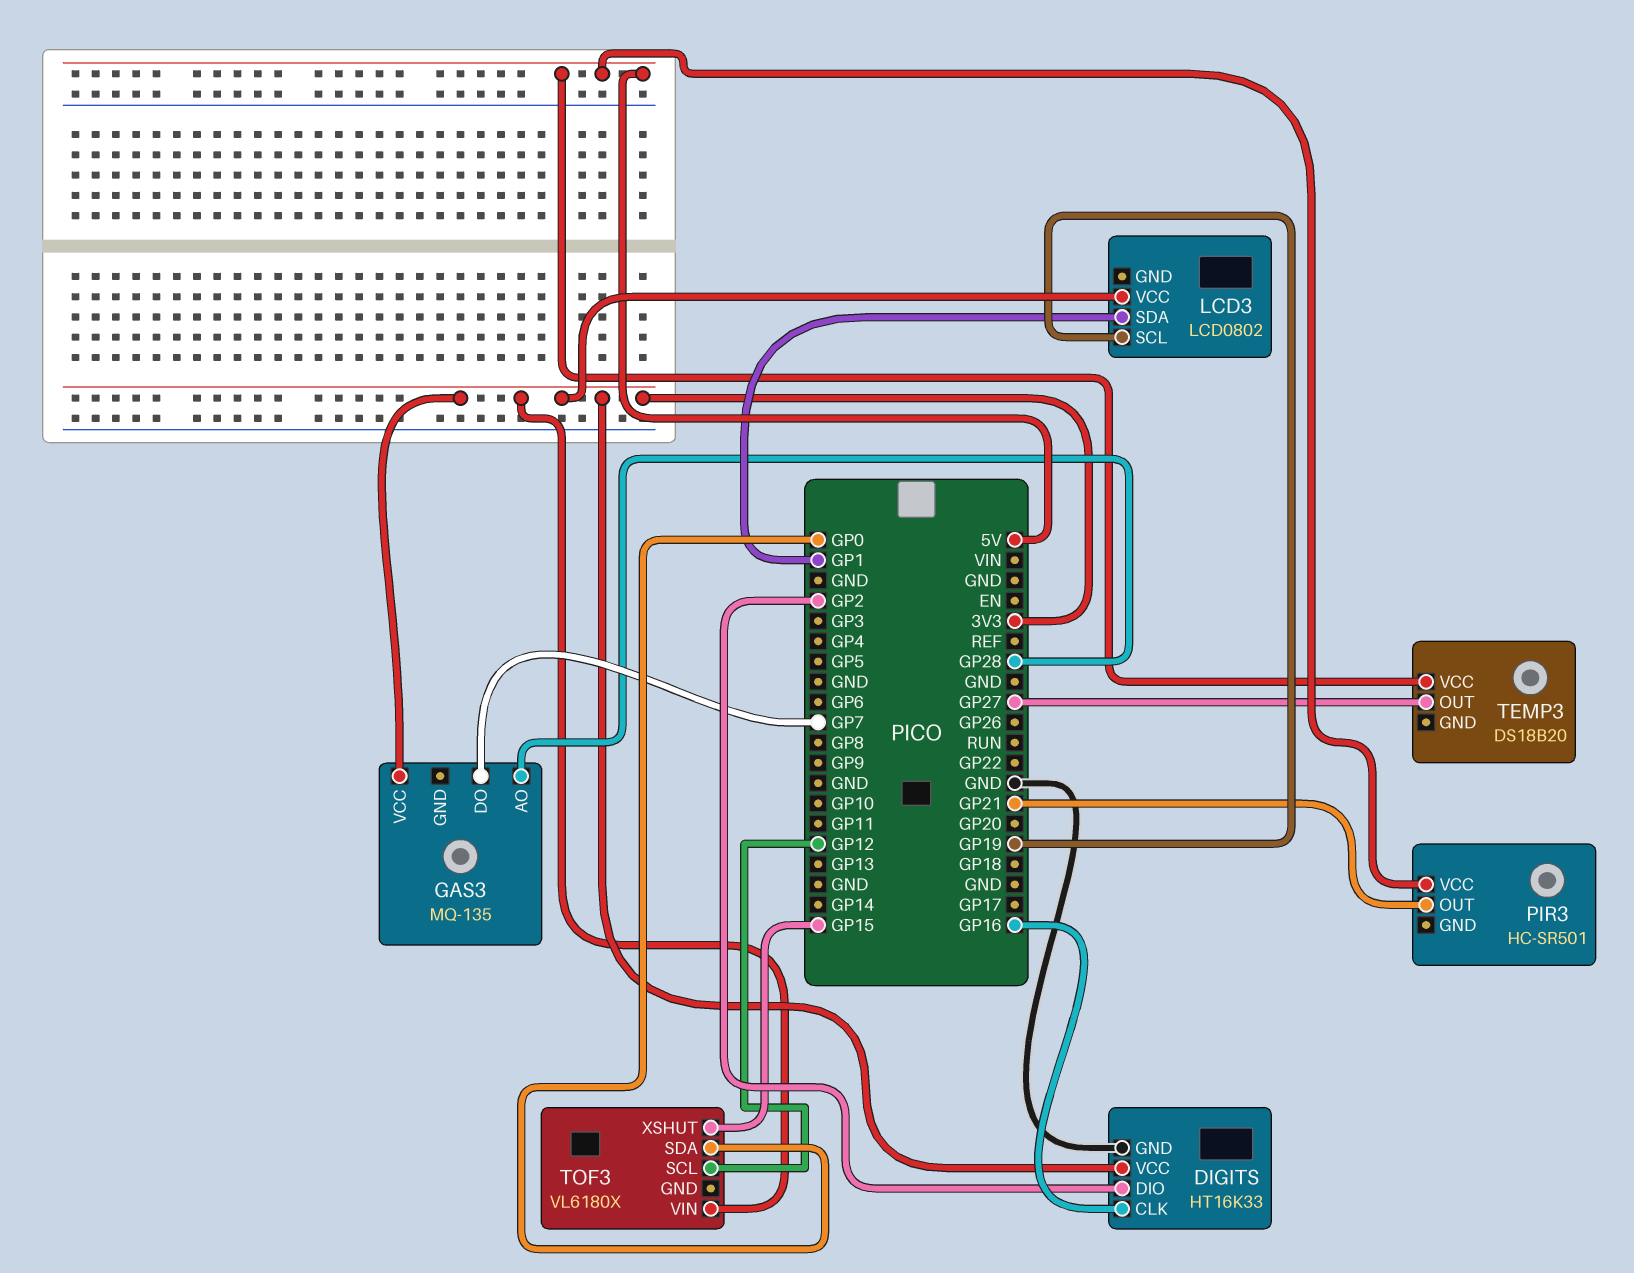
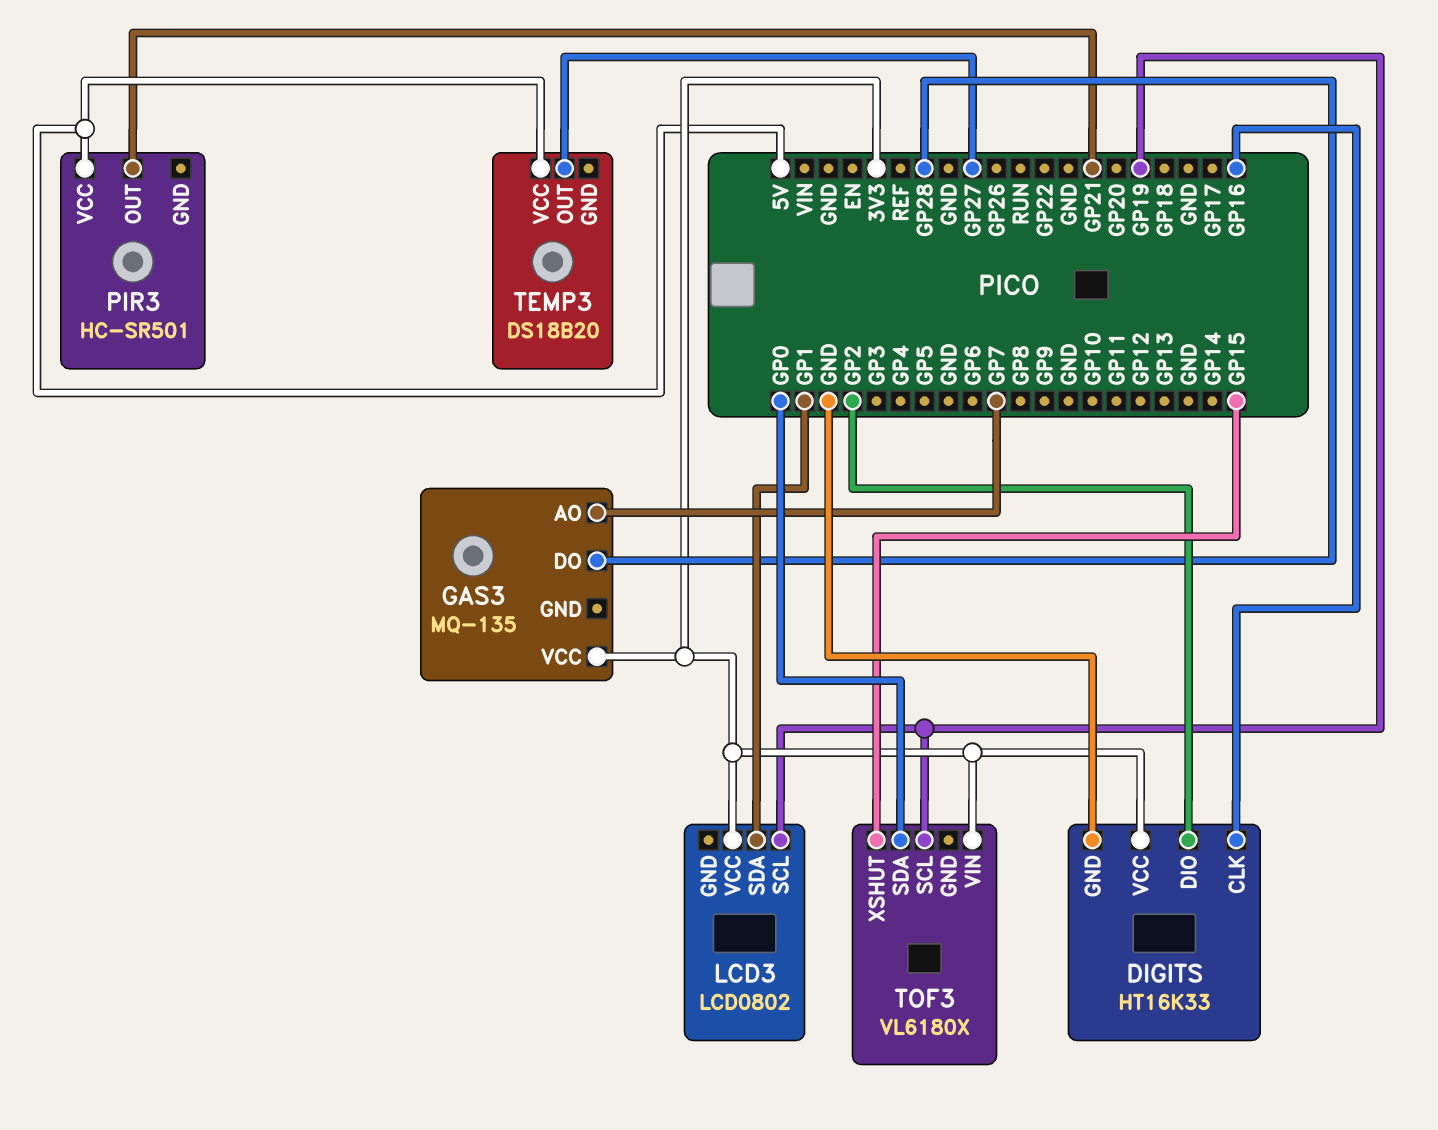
GAS3 pin AO: GP28 -> GP7
GAS3 pin DO: GP7 -> GP28
TOF3 pin SCL: GP12 -> GP19

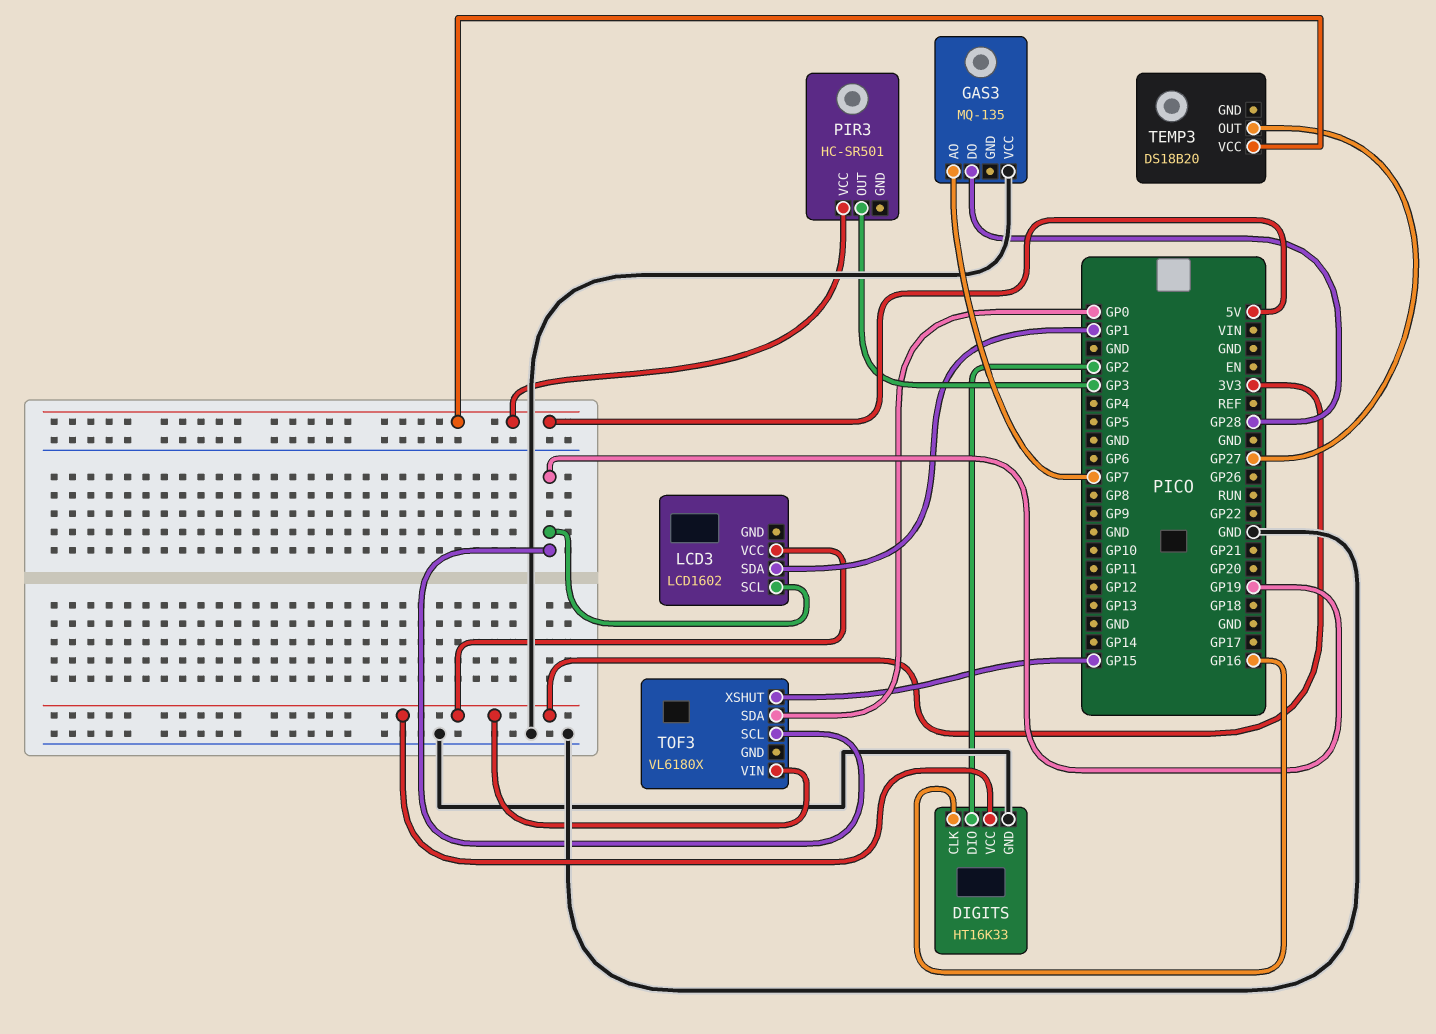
GAS3 pin VCC: 3V3 -> GND
LCD3: LCD0802 -> LCD1602
PIR3 pin OUT: GP21 -> GP3

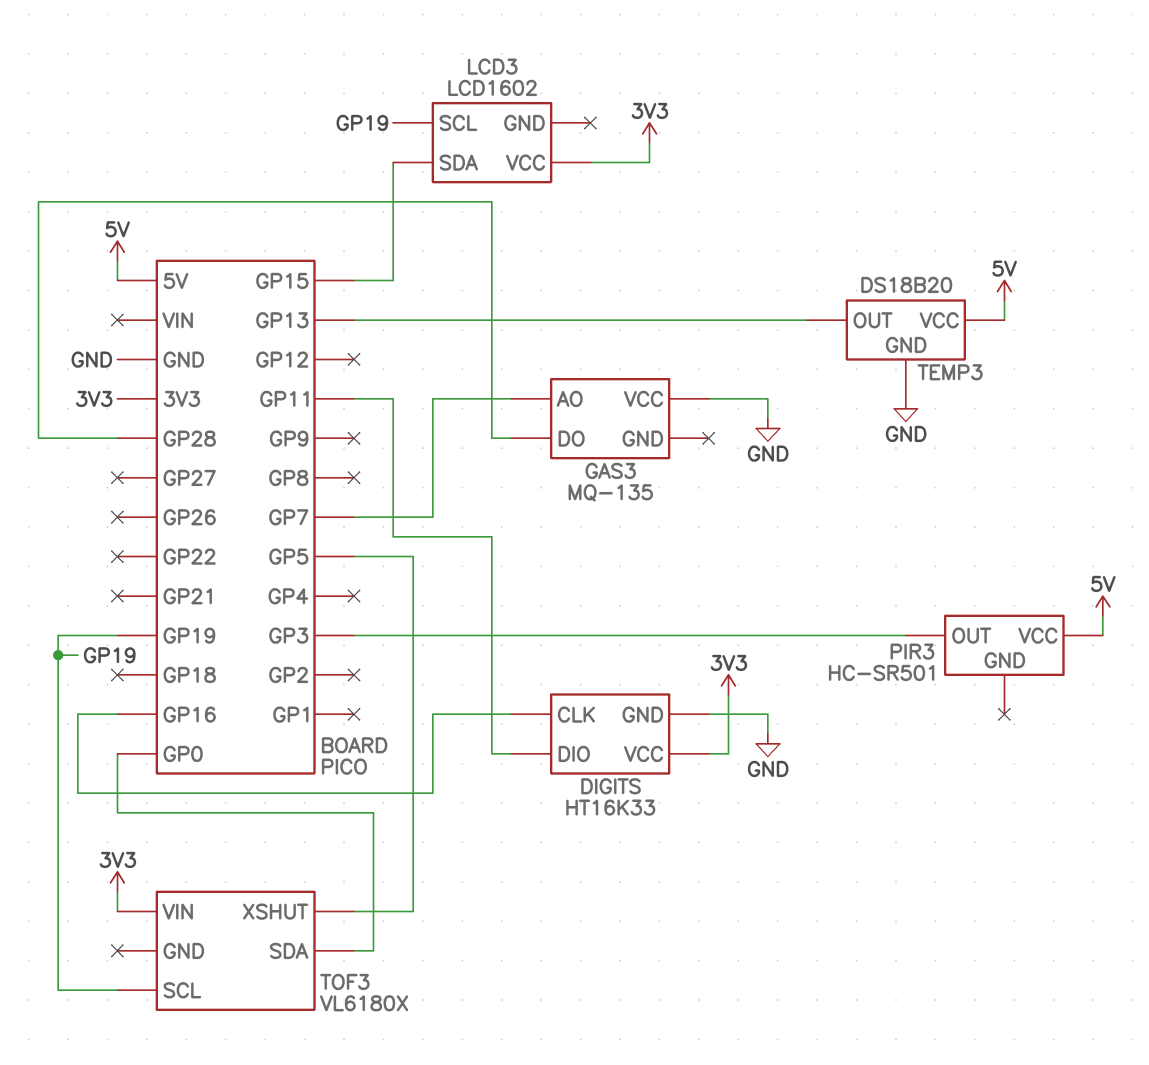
DIGITS pin DIO: GP2 -> GP11
LCD3 pin SDA: GP1 -> GP15
TEMP3 pin GND: none -> GND
TEMP3 pin OUT: GP27 -> GP13
TOF3 pin XSHUT: GP15 -> GP5

